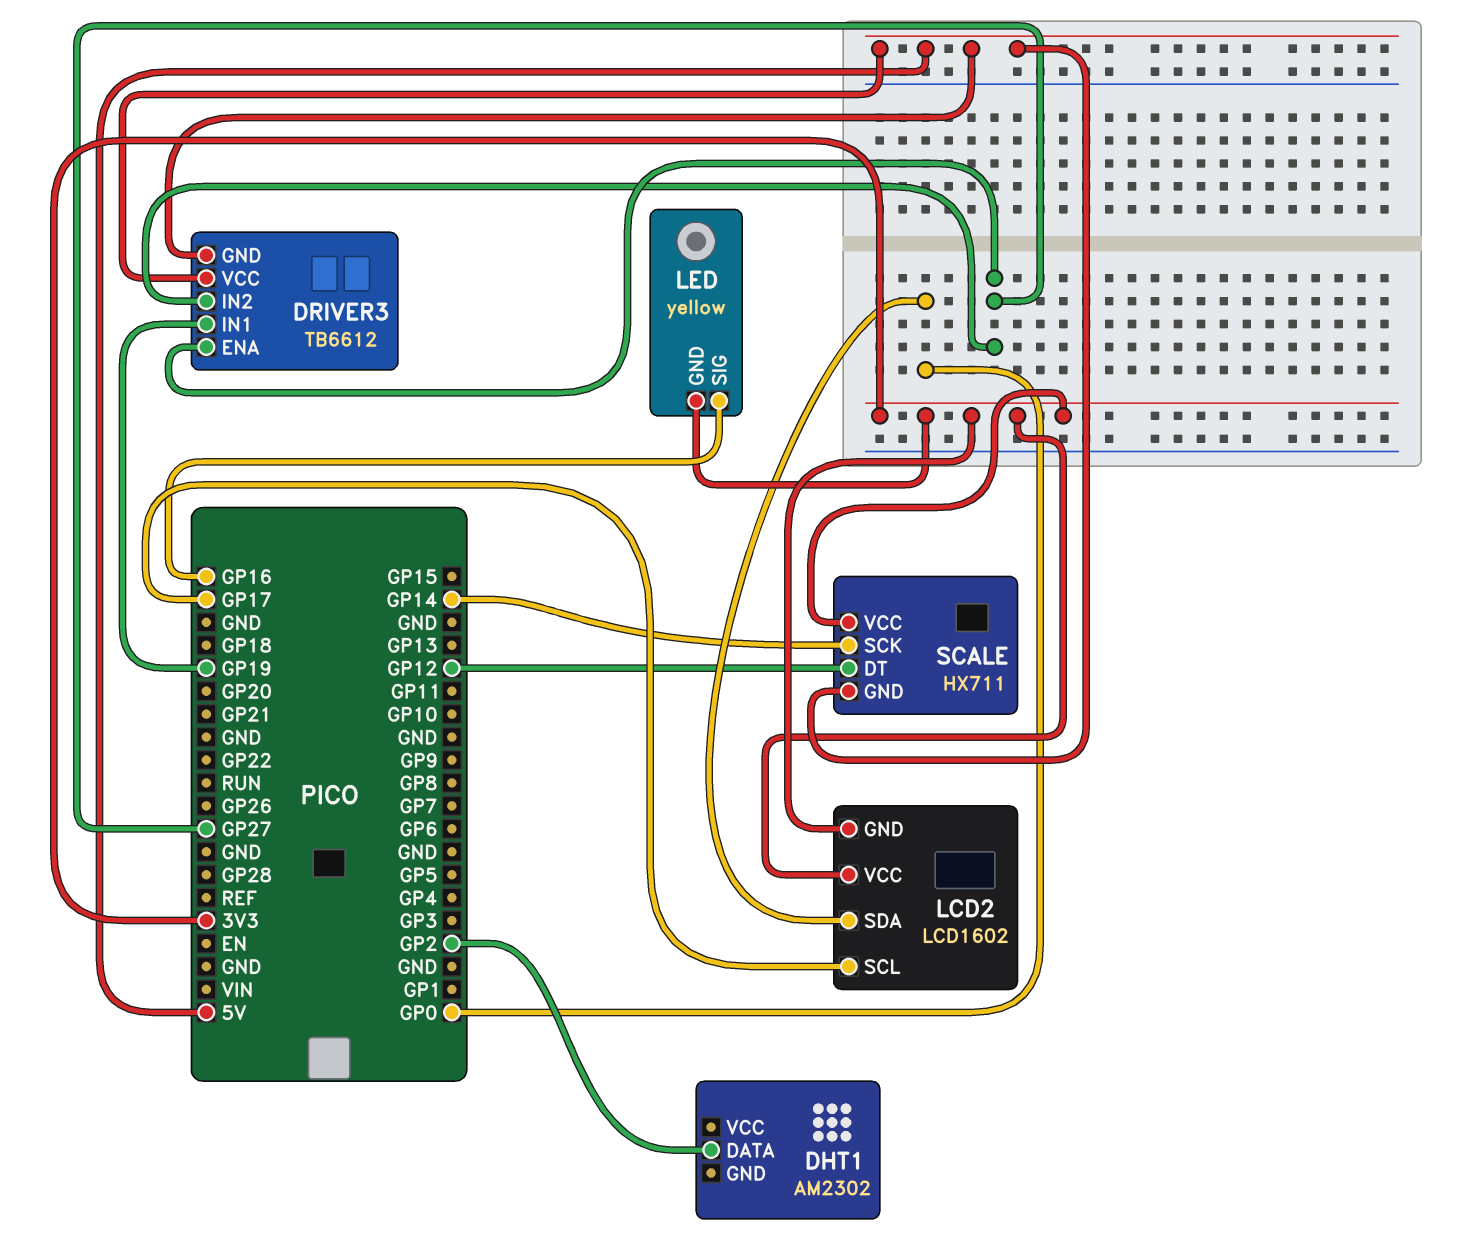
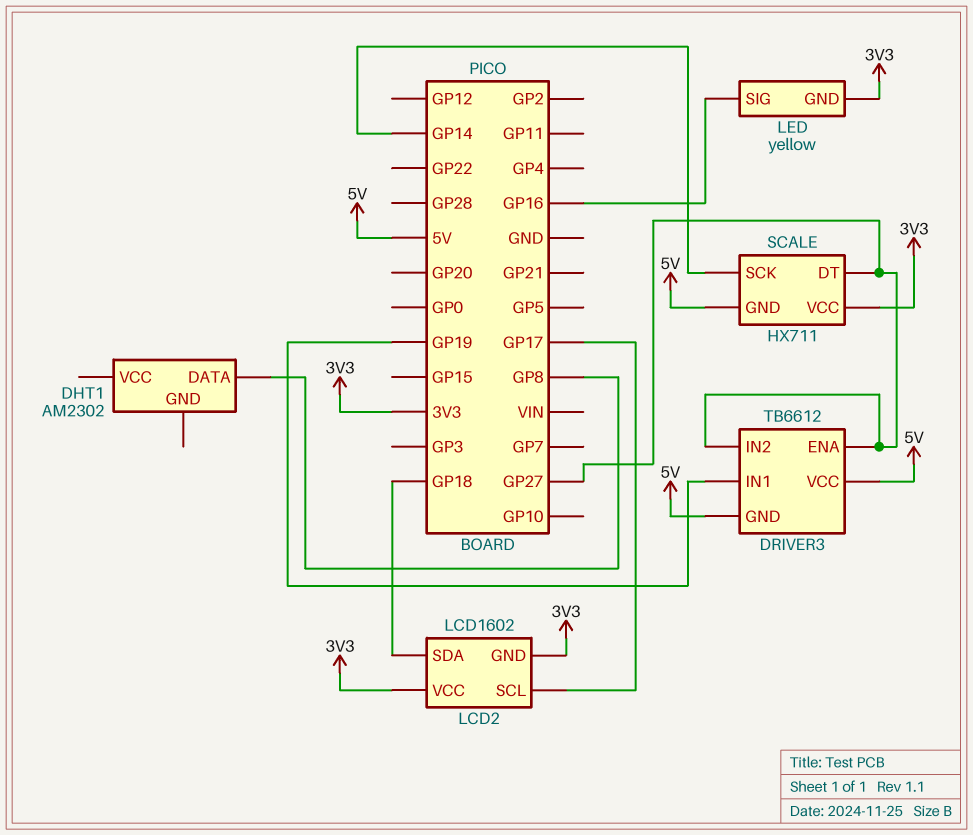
DHT1 pin DATA: GP2 -> GP8
LCD2 pin SDA: GP0 -> GP18
SCALE pin DT: GP12 -> GP27

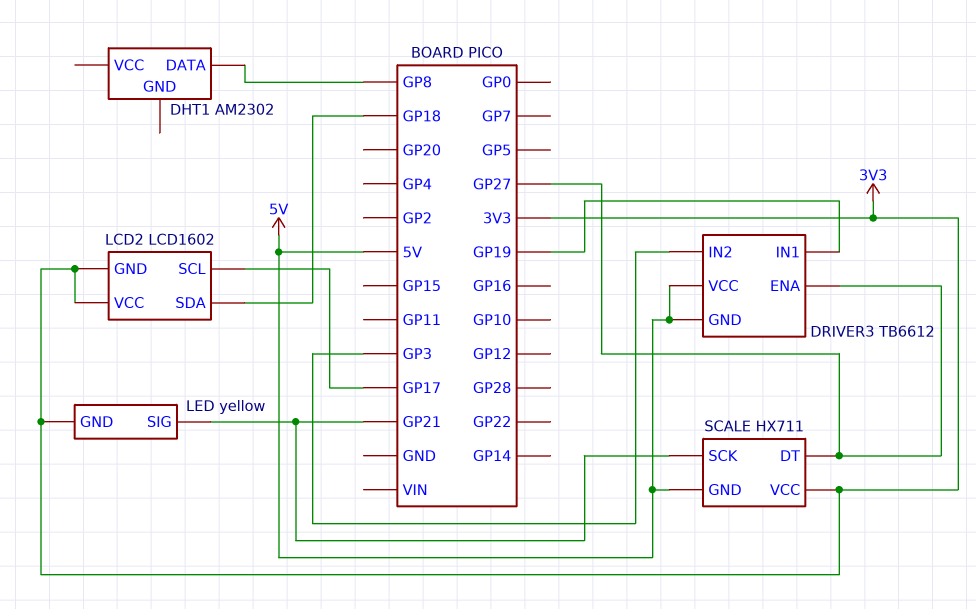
DRIVER3 pin IN2: GP27 -> GP3
LED pin SIG: GP16 -> GP21
SCALE pin SCK: GP14 -> GP21

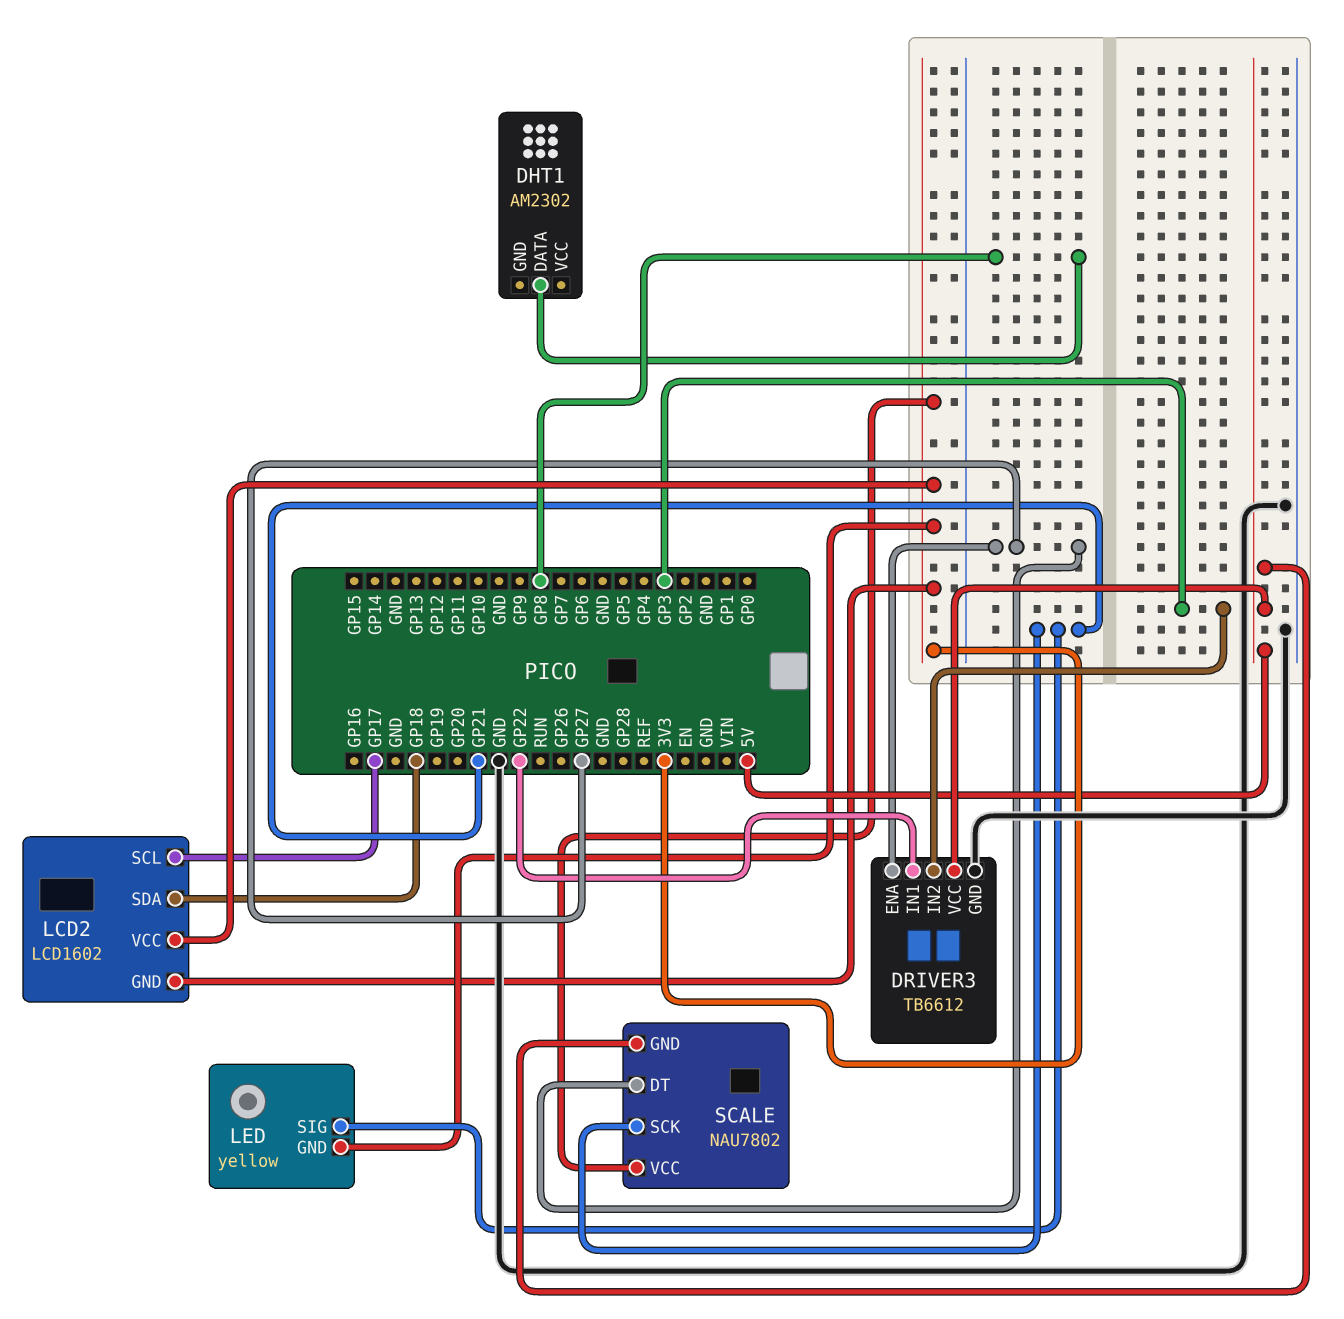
DRIVER3 pin GND: 5V -> GND
DRIVER3 pin IN1: GP19 -> GP22
SCALE: HX711 -> NAU7802

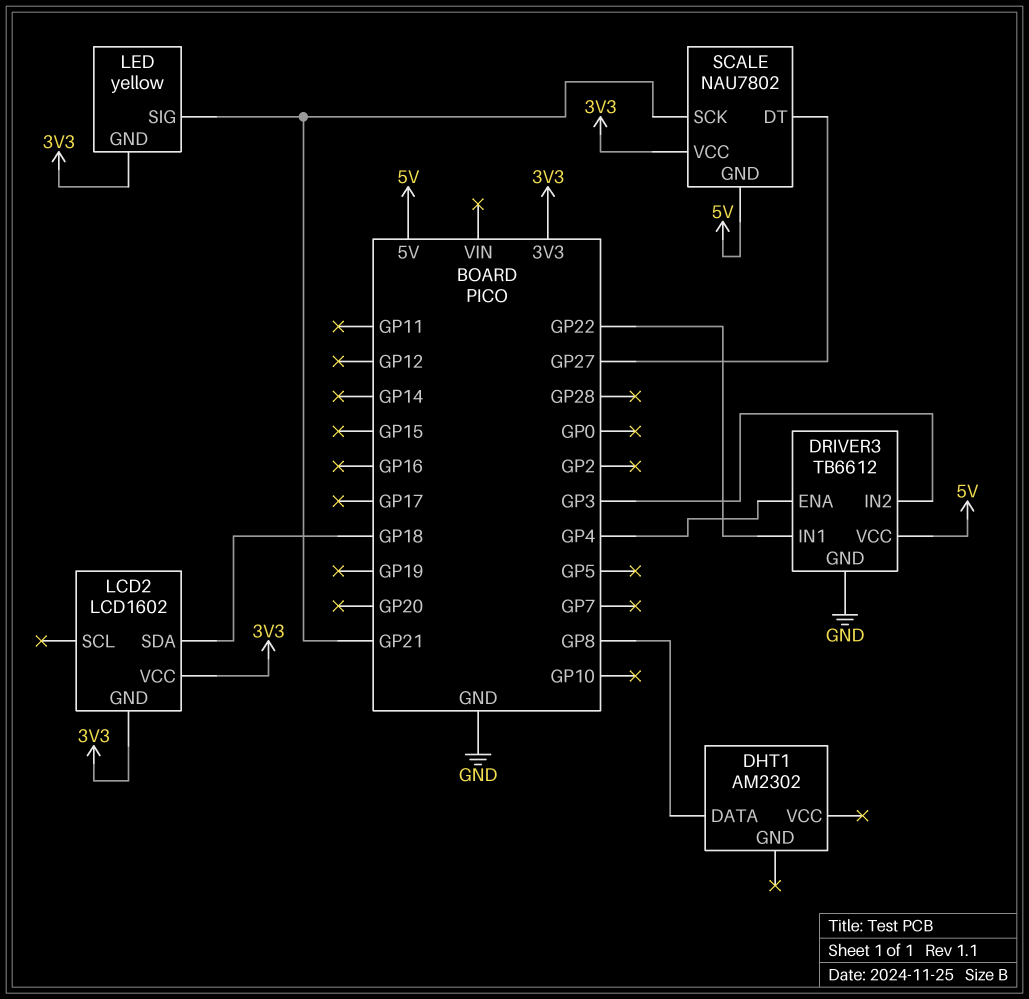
DRIVER3 pin ENA: GP27 -> GP4
LCD2 pin SCL: GP17 -> none

